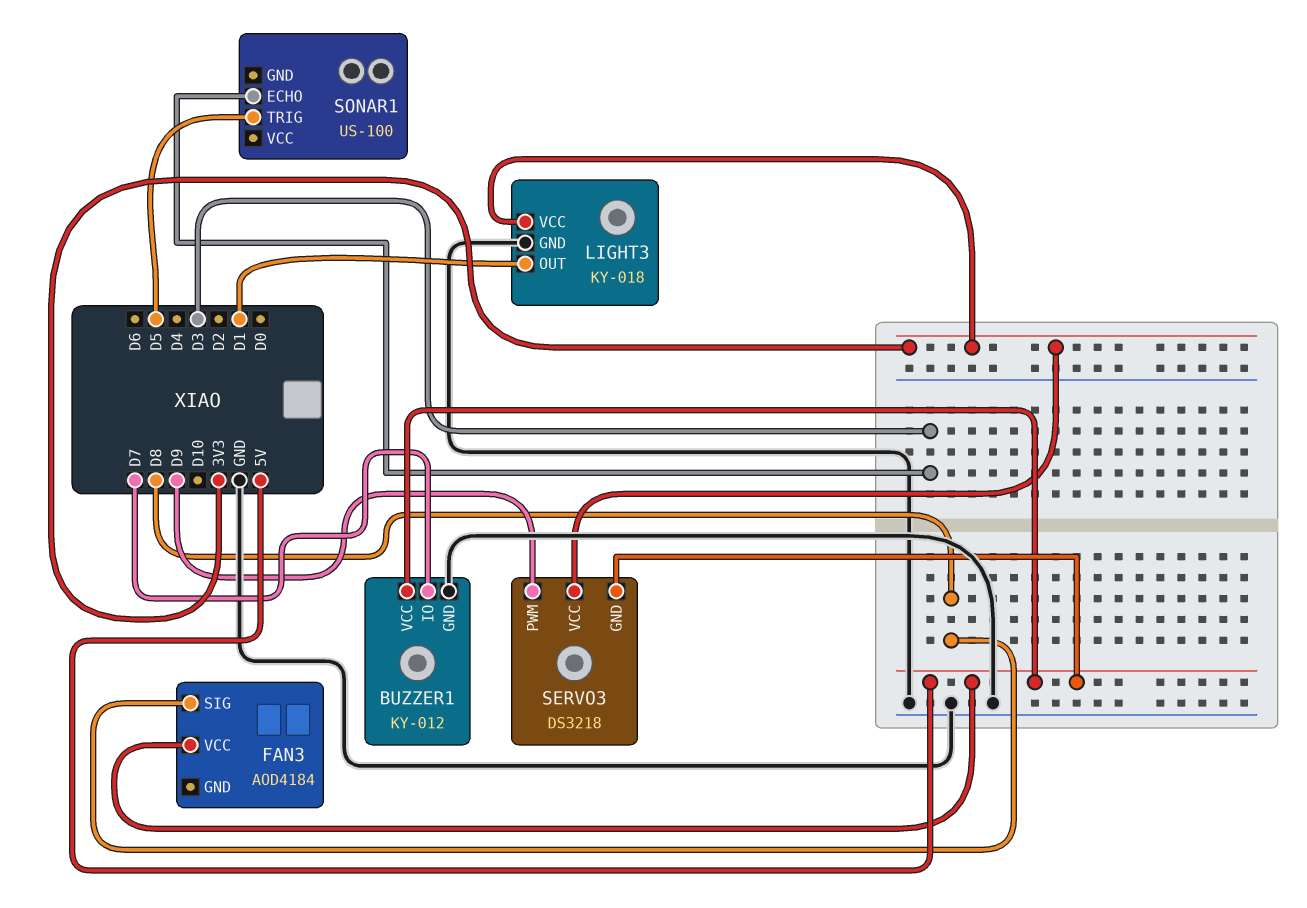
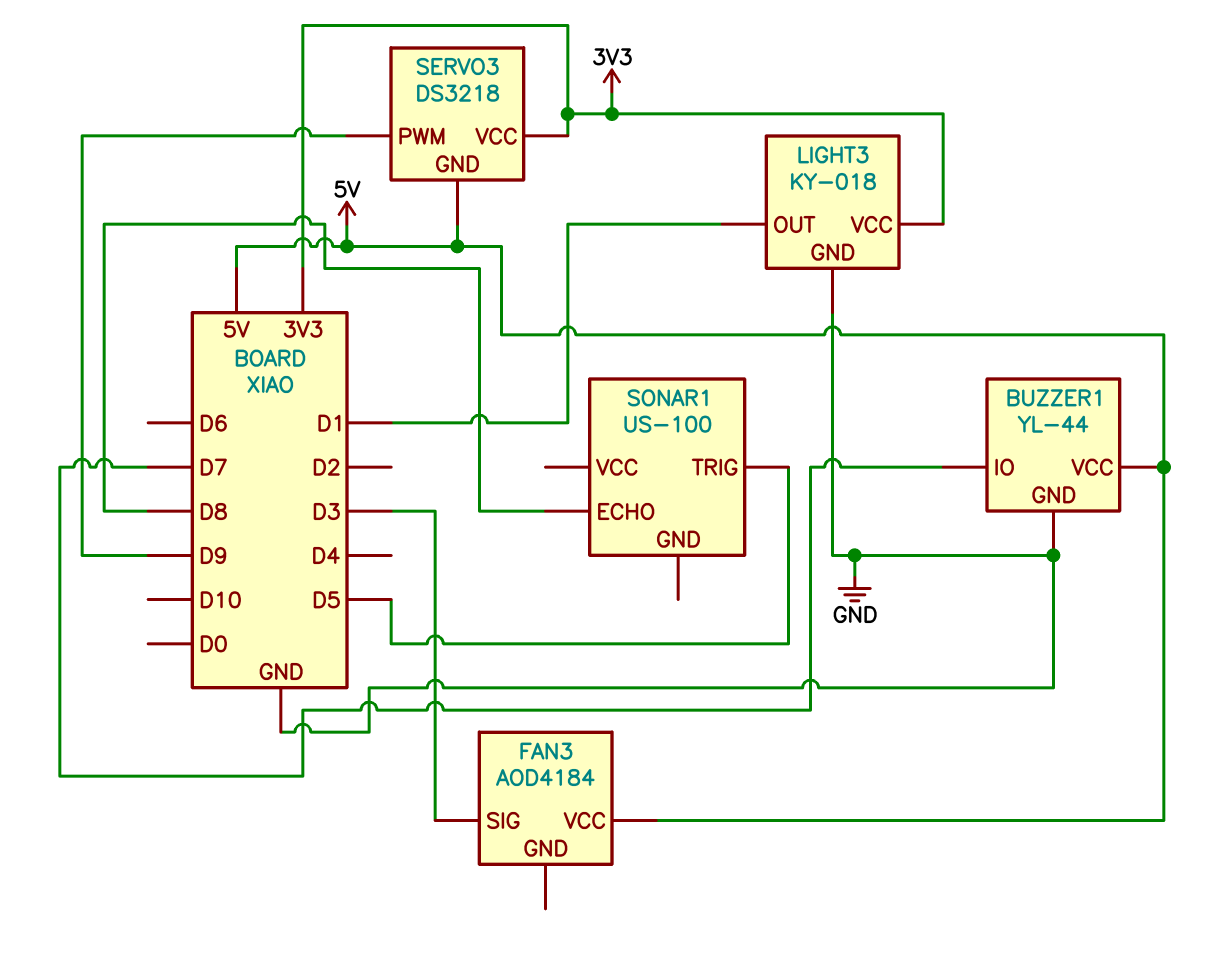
BUZZER1: KY-012 -> YL-44
FAN3 pin SIG: D8 -> D3
SONAR1 pin ECHO: D3 -> D8

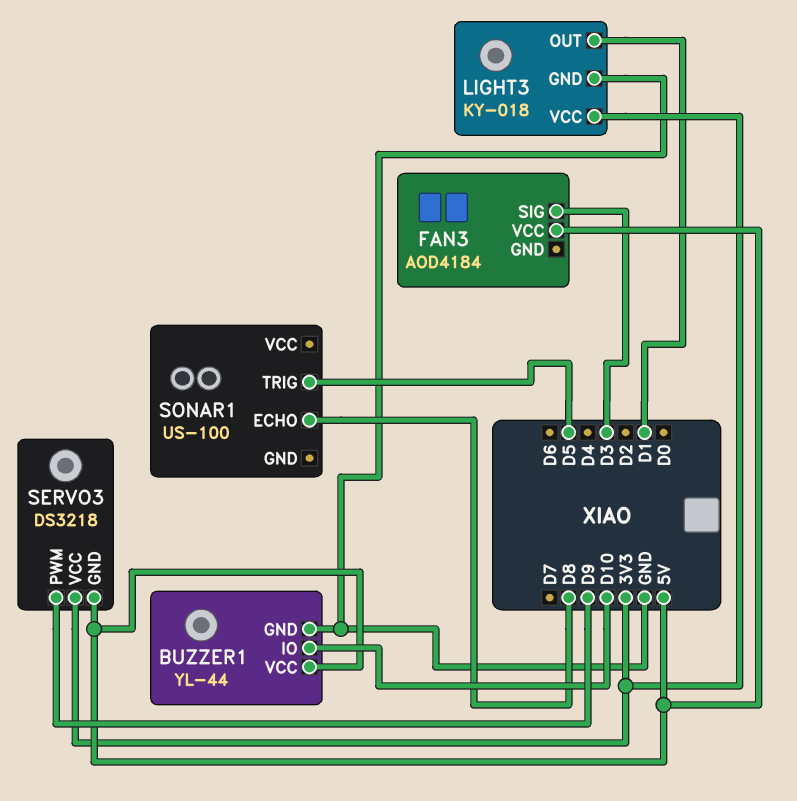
BUZZER1 pin IO: D7 -> D10

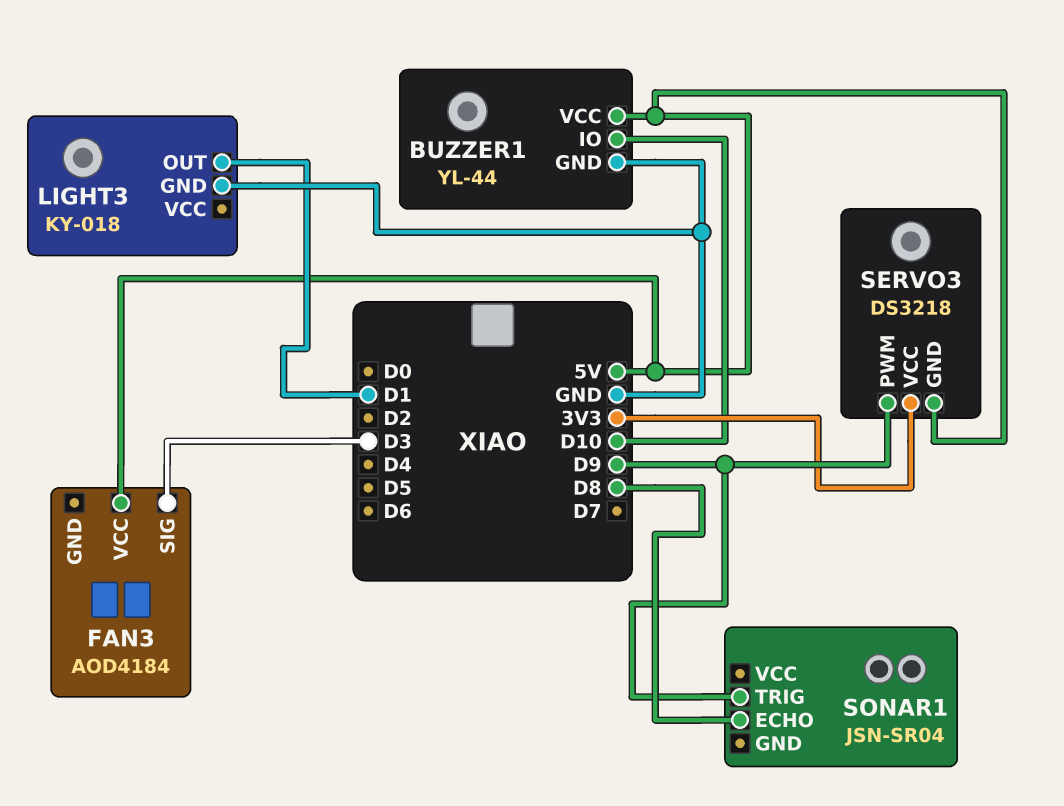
LIGHT3 pin VCC: 3V3 -> none
SONAR1: US-100 -> JSN-SR04
SONAR1 pin TRIG: D5 -> D9

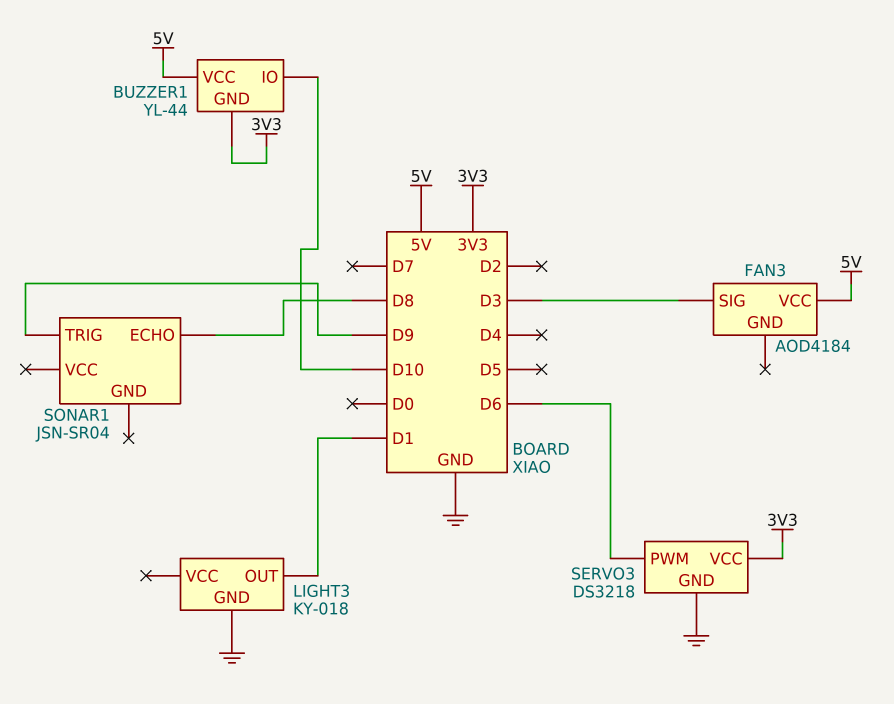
BUZZER1 pin GND: GND -> 3V3
SERVO3 pin GND: 5V -> GND
SERVO3 pin PWM: D9 -> D6

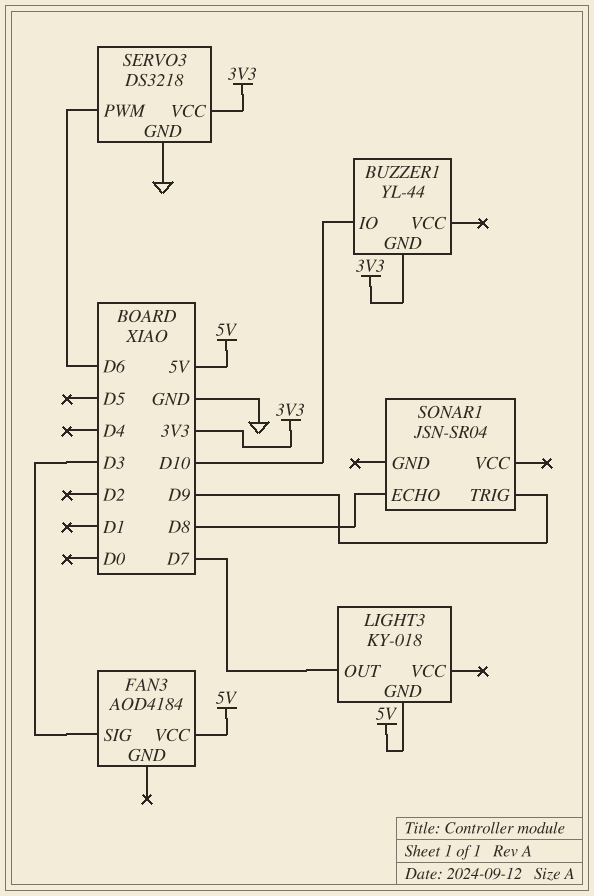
BUZZER1 pin VCC: 5V -> none
LIGHT3 pin GND: GND -> 5V
LIGHT3 pin OUT: D1 -> D7

